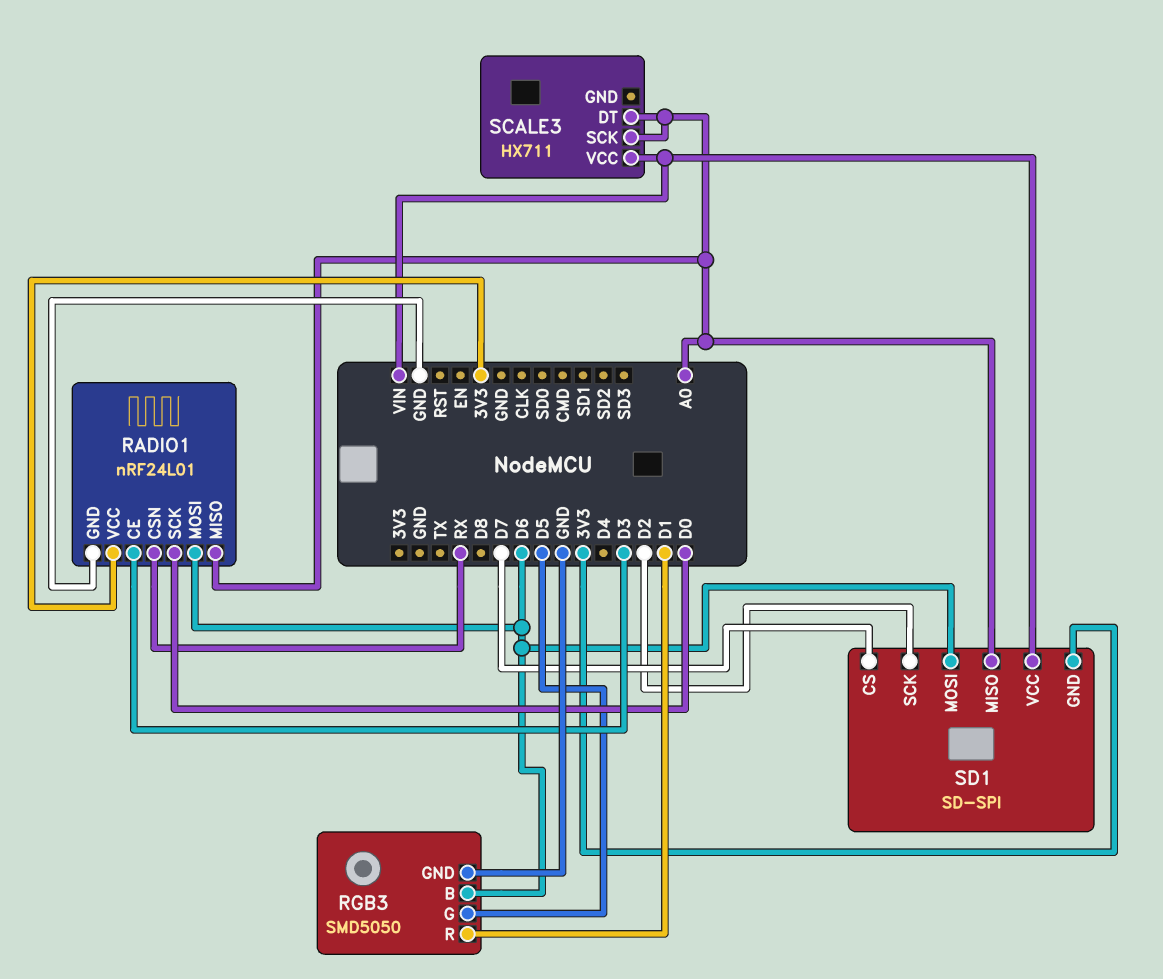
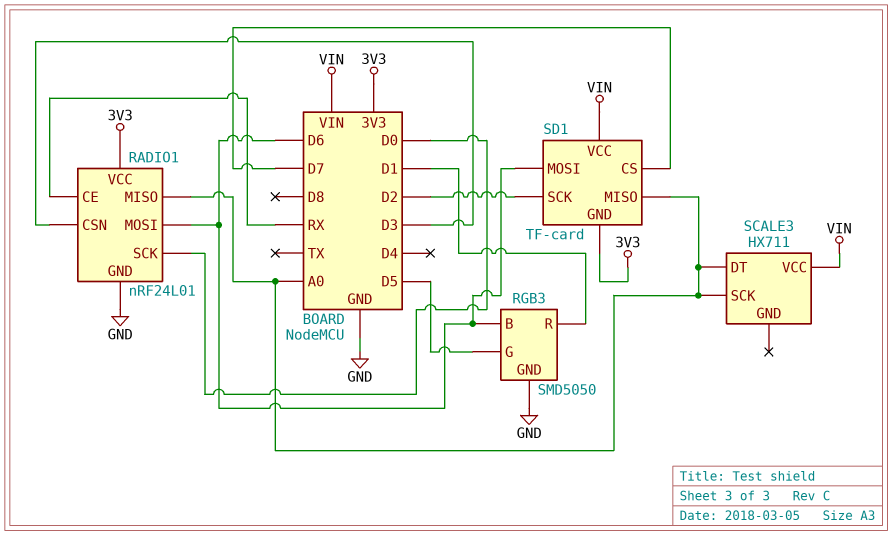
RADIO1 pin CE: D3 -> RX
RADIO1 pin CSN: RX -> D3
SD1: SD-SPI -> TF-card

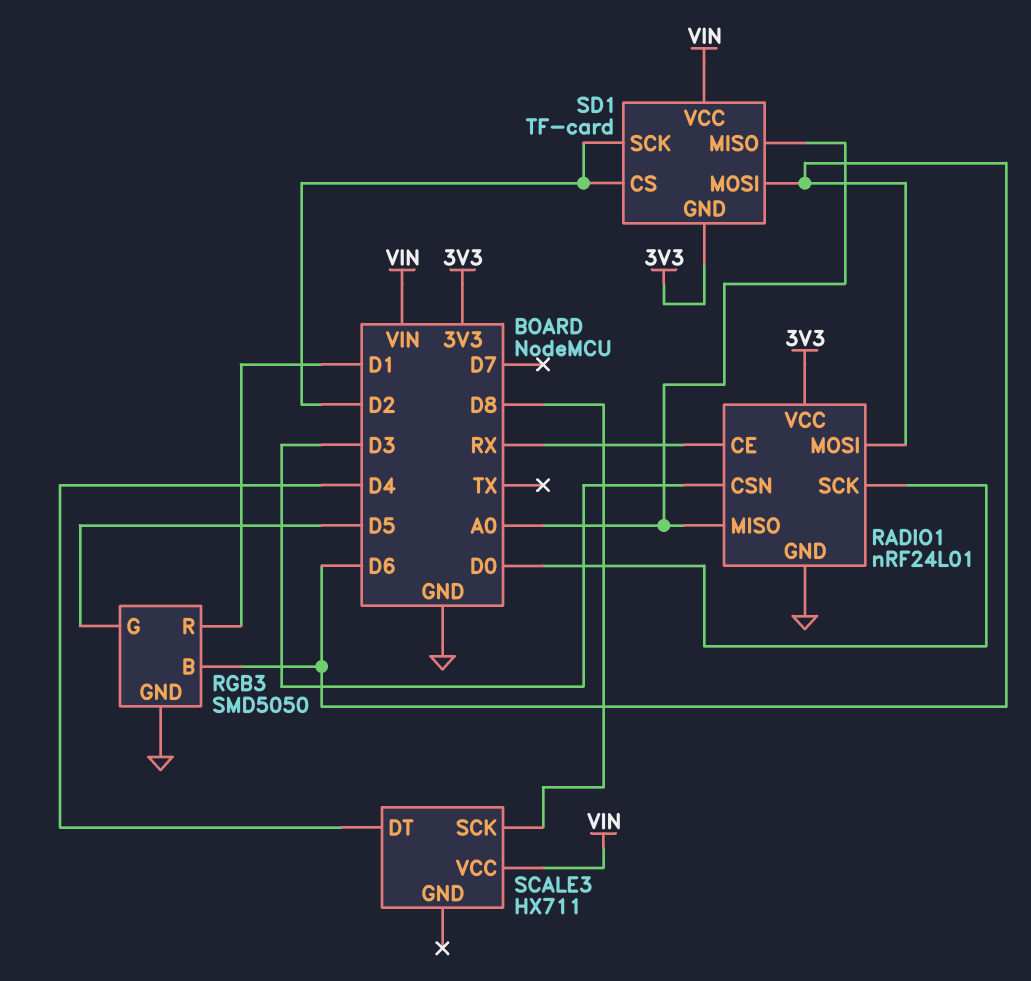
SCALE3 pin DT: A0 -> D4
SCALE3 pin SCK: A0 -> D8
SD1 pin CS: D7 -> D2

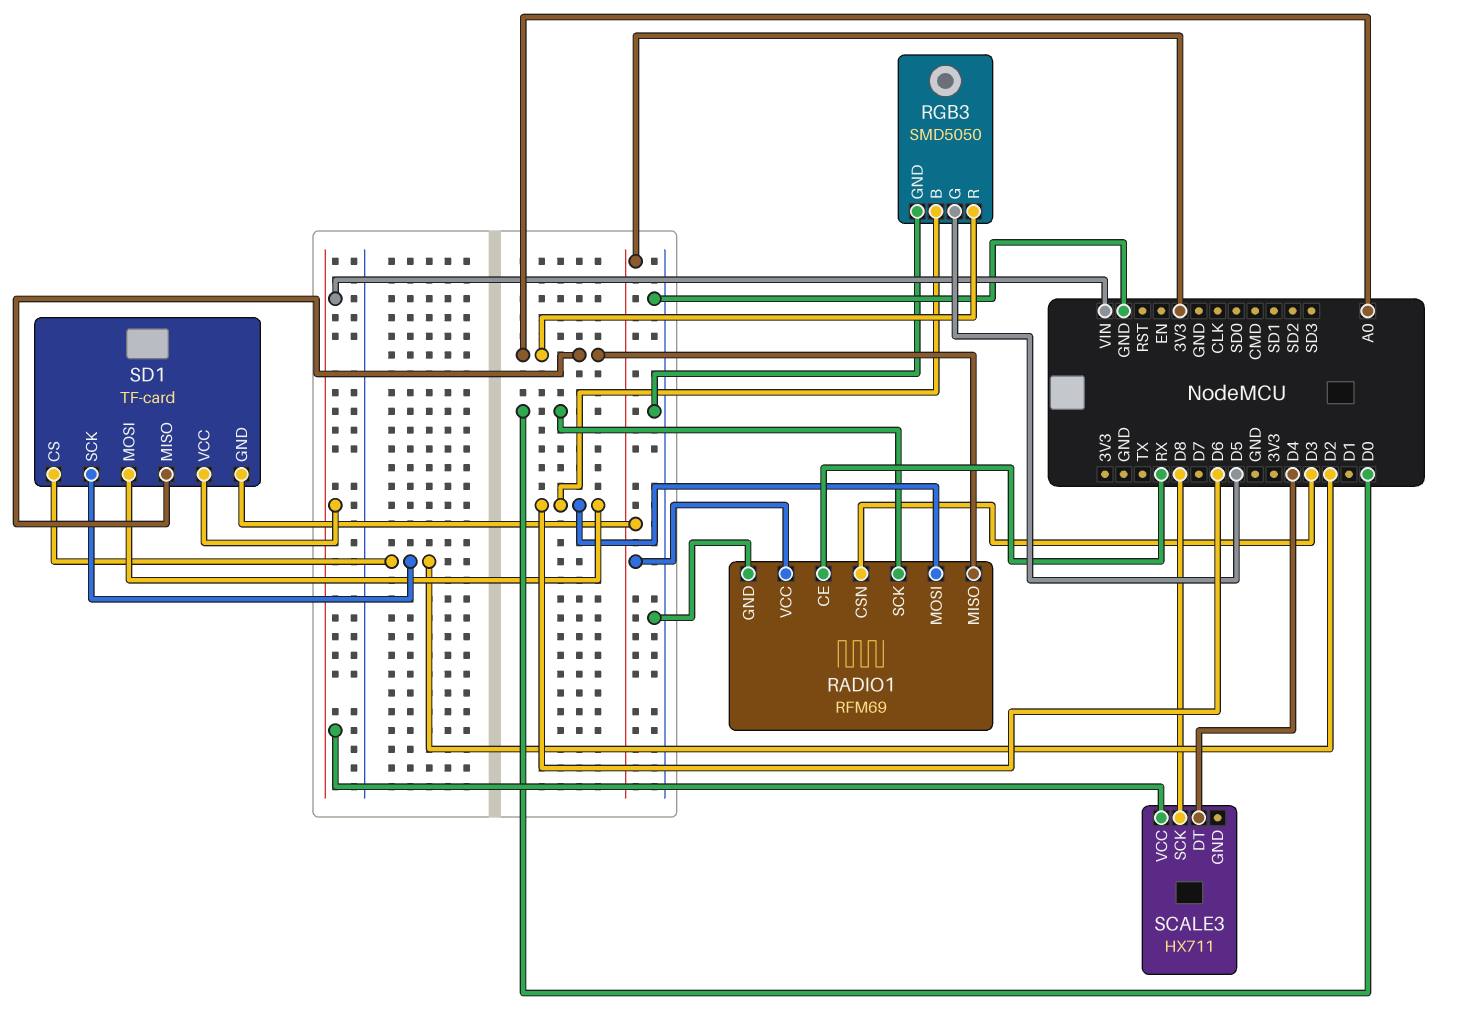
RADIO1: nRF24L01 -> RFM69
RGB3 pin R: D1 -> A0

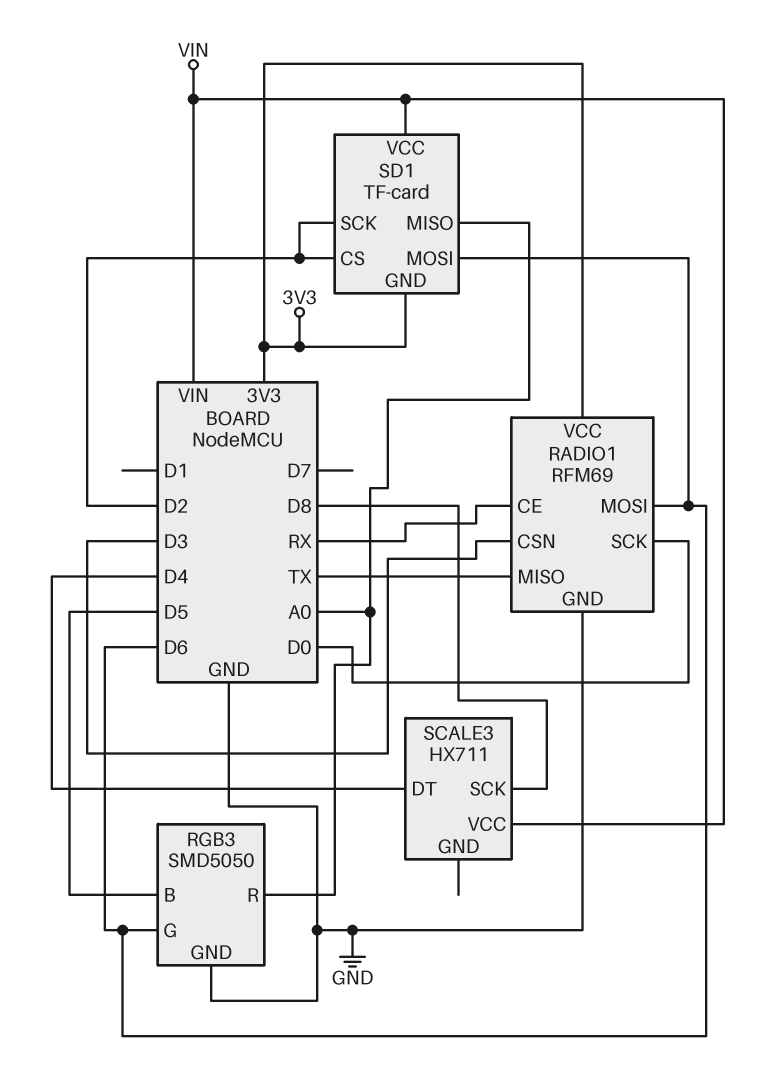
RADIO1 pin MISO: A0 -> TX
RGB3 pin B: D6 -> D5
RGB3 pin G: D5 -> D6

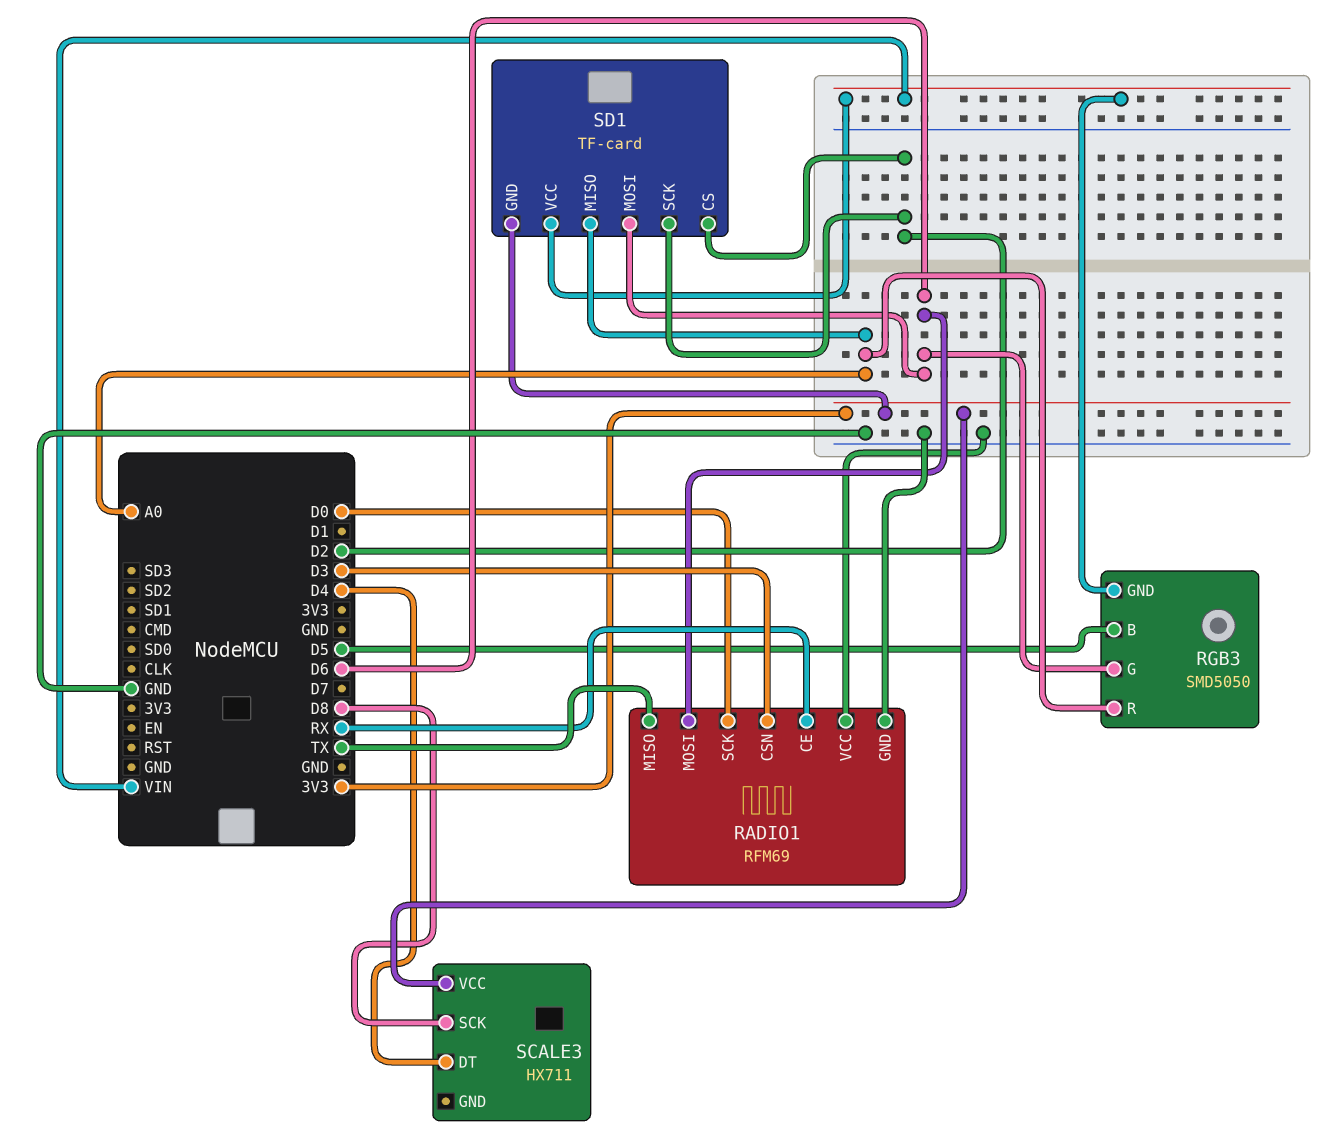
RADIO1 pin VCC: 3V3 -> GND
RGB3 pin GND: GND -> VIN
SCALE3 pin VCC: VIN -> 3V3

